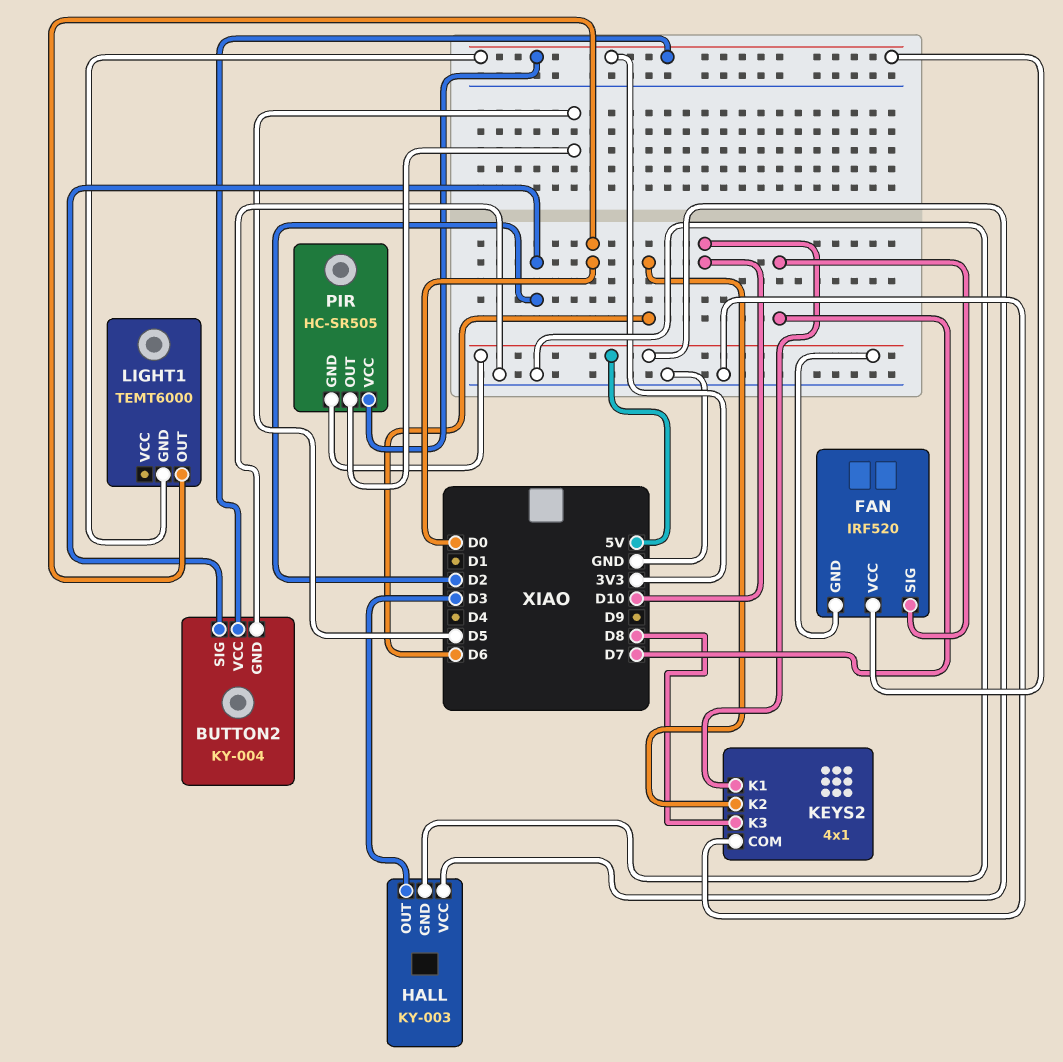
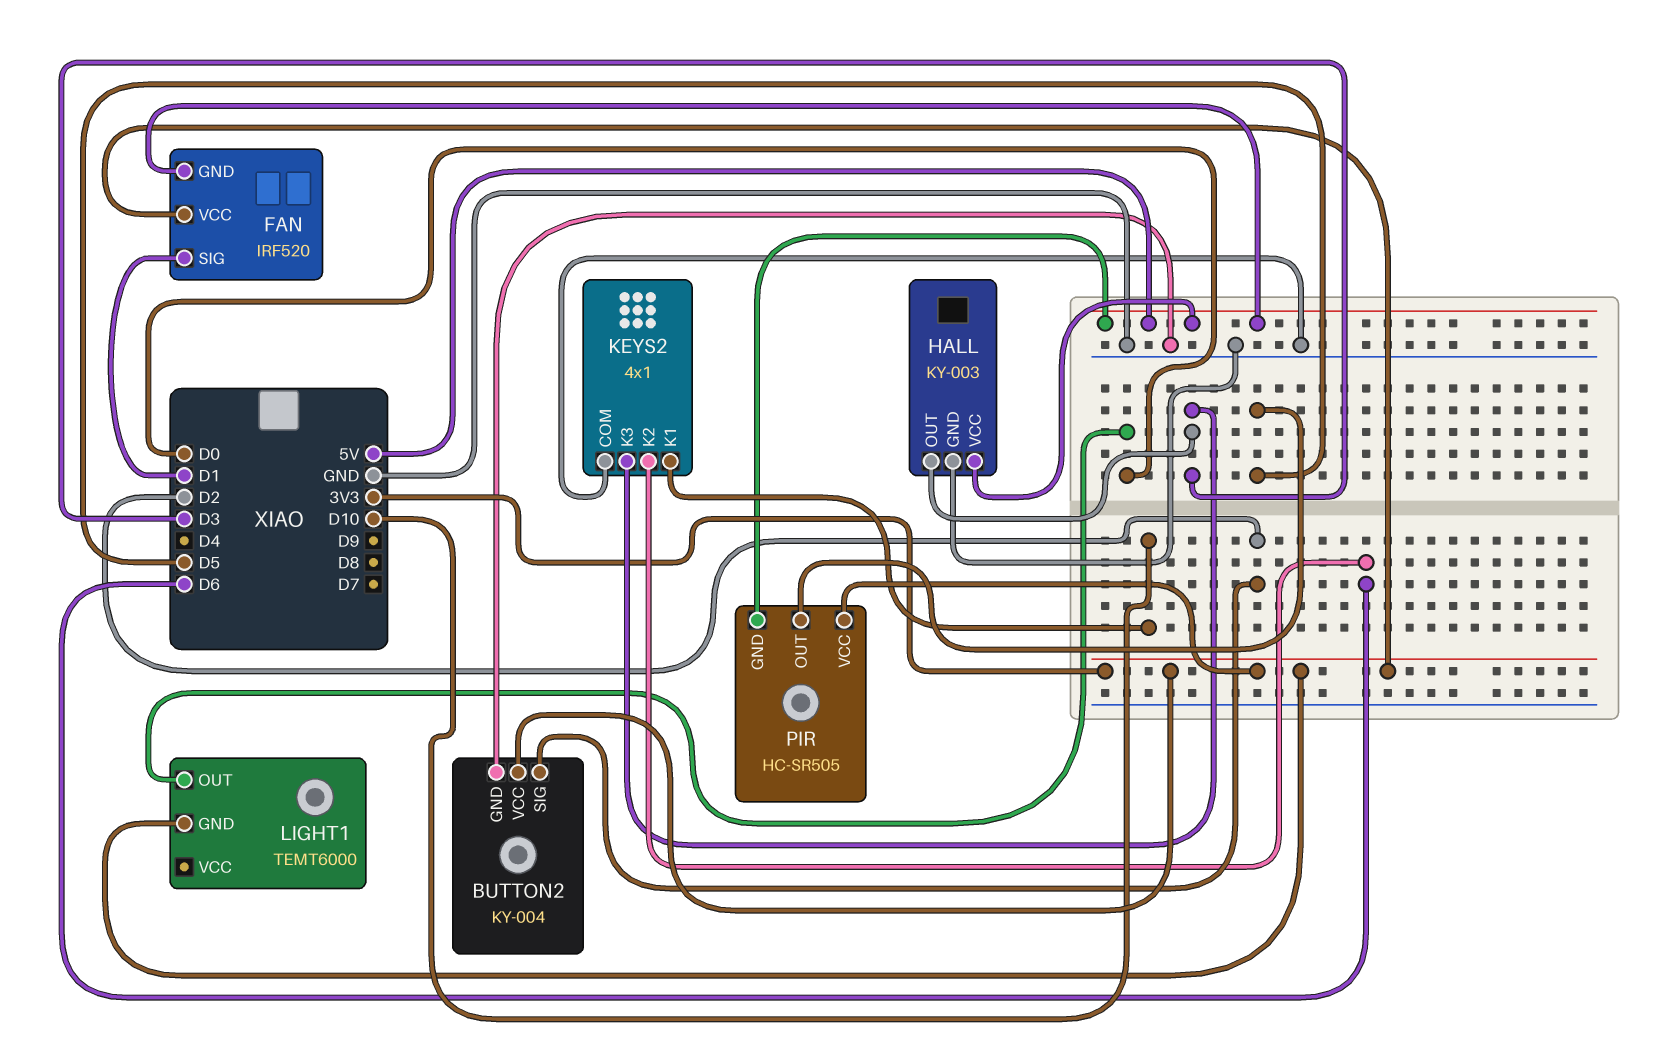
FAN pin SIG: D7 -> D1
KEYS2 pin K3: D8 -> D3

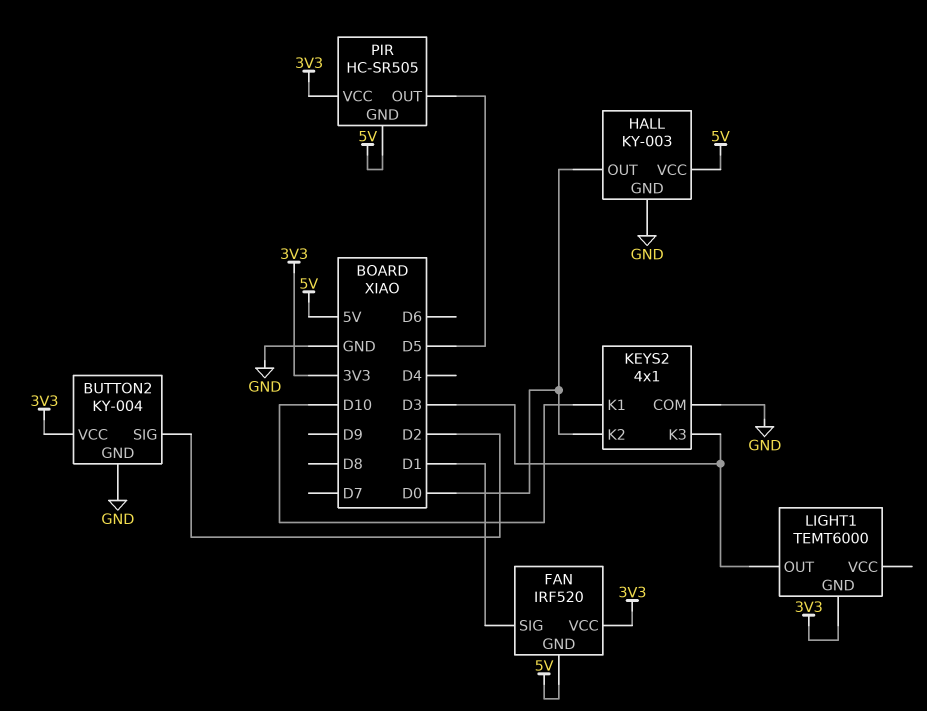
HALL pin OUT: D3 -> D0
KEYS2 pin K2: D6 -> D0
LIGHT1 pin OUT: D0 -> D3

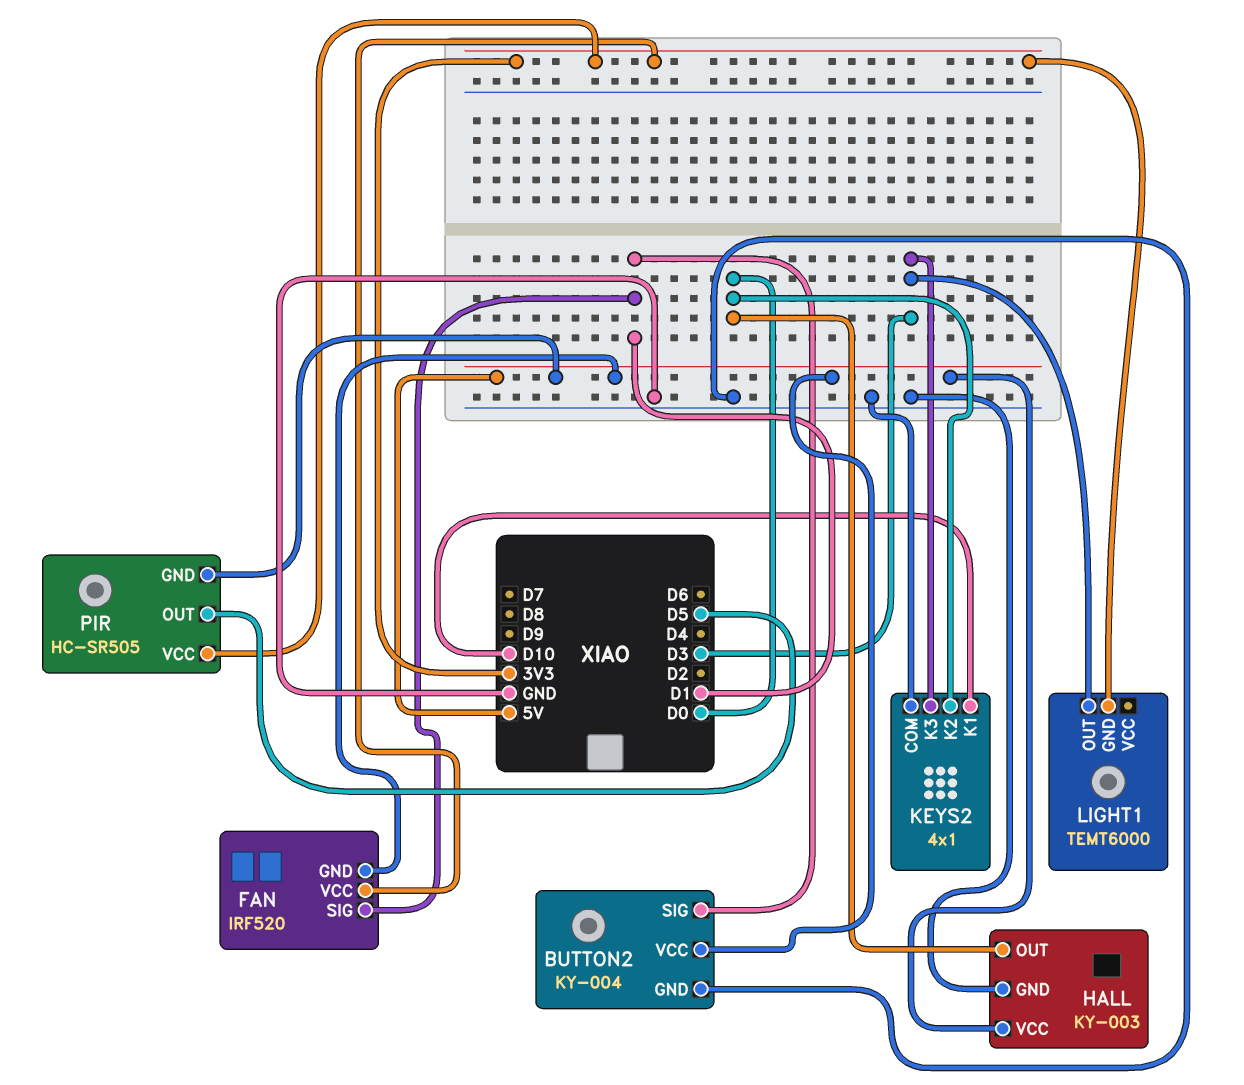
BUTTON2 pin SIG: D2 -> D1
BUTTON2 pin VCC: 3V3 -> 5V

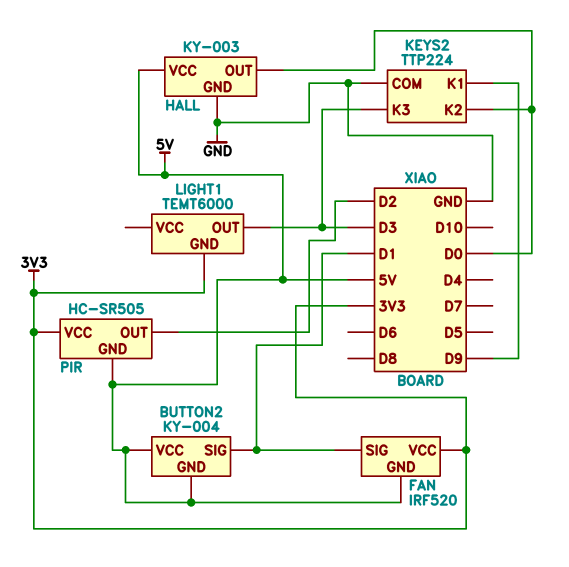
BUTTON2 pin GND: GND -> 5V
KEYS2: 4x1 -> TTP224
KEYS2 pin K1: D10 -> D9
PIR pin OUT: D5 -> D2

